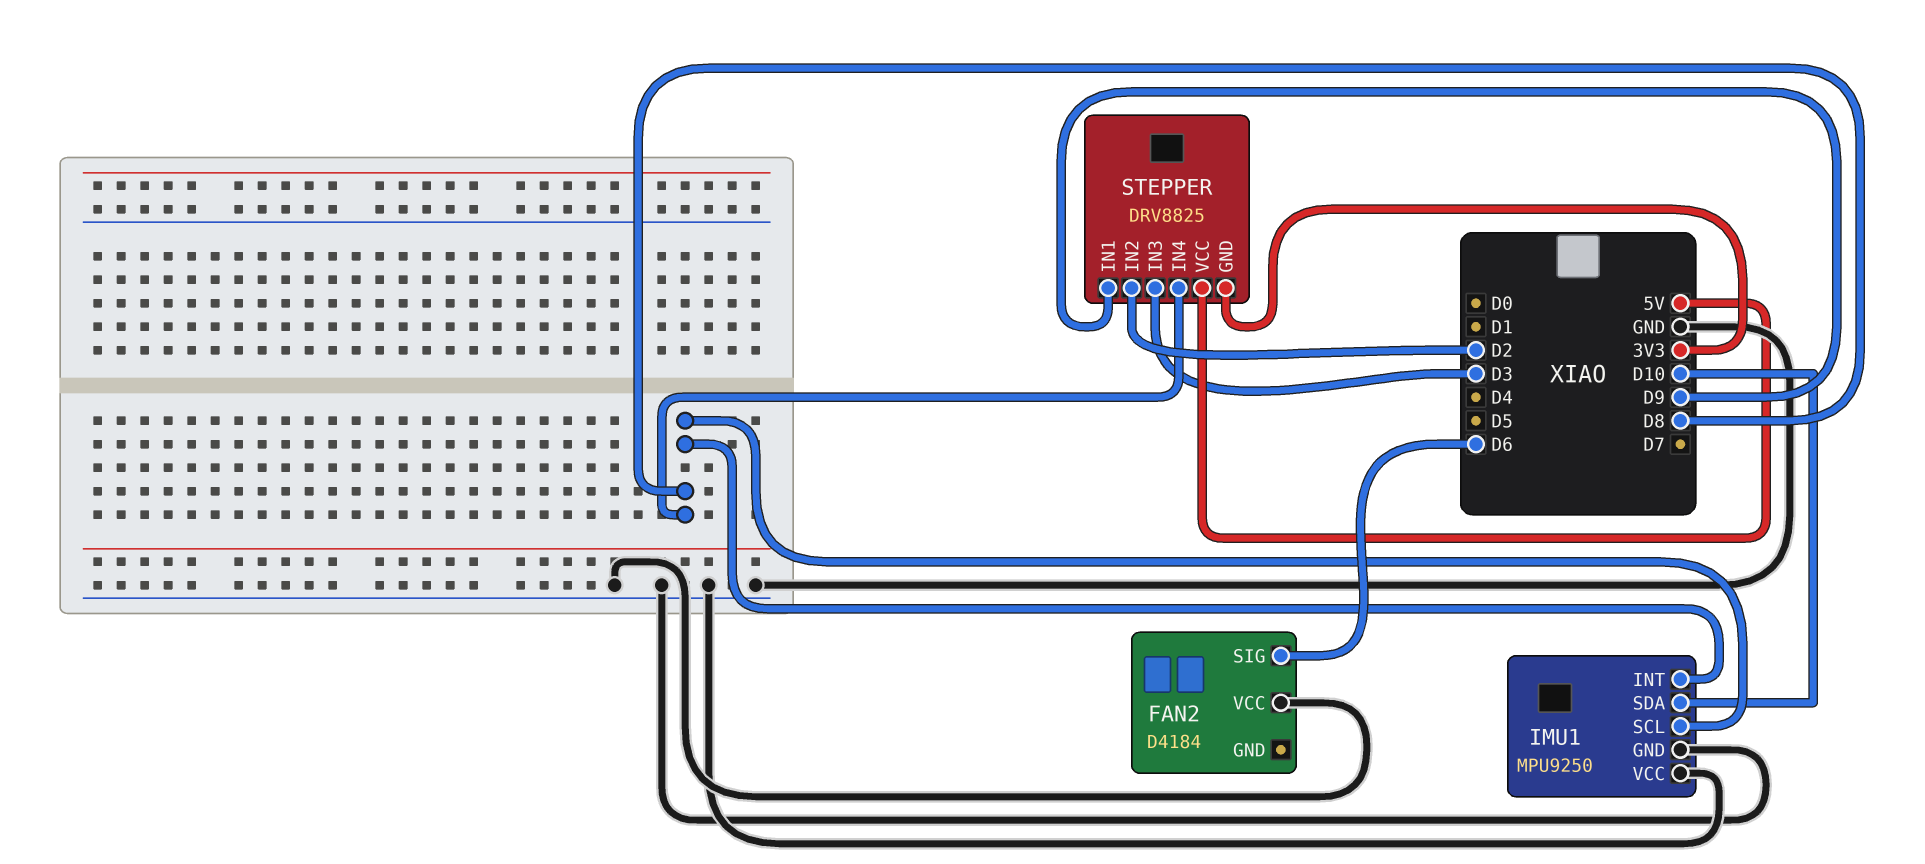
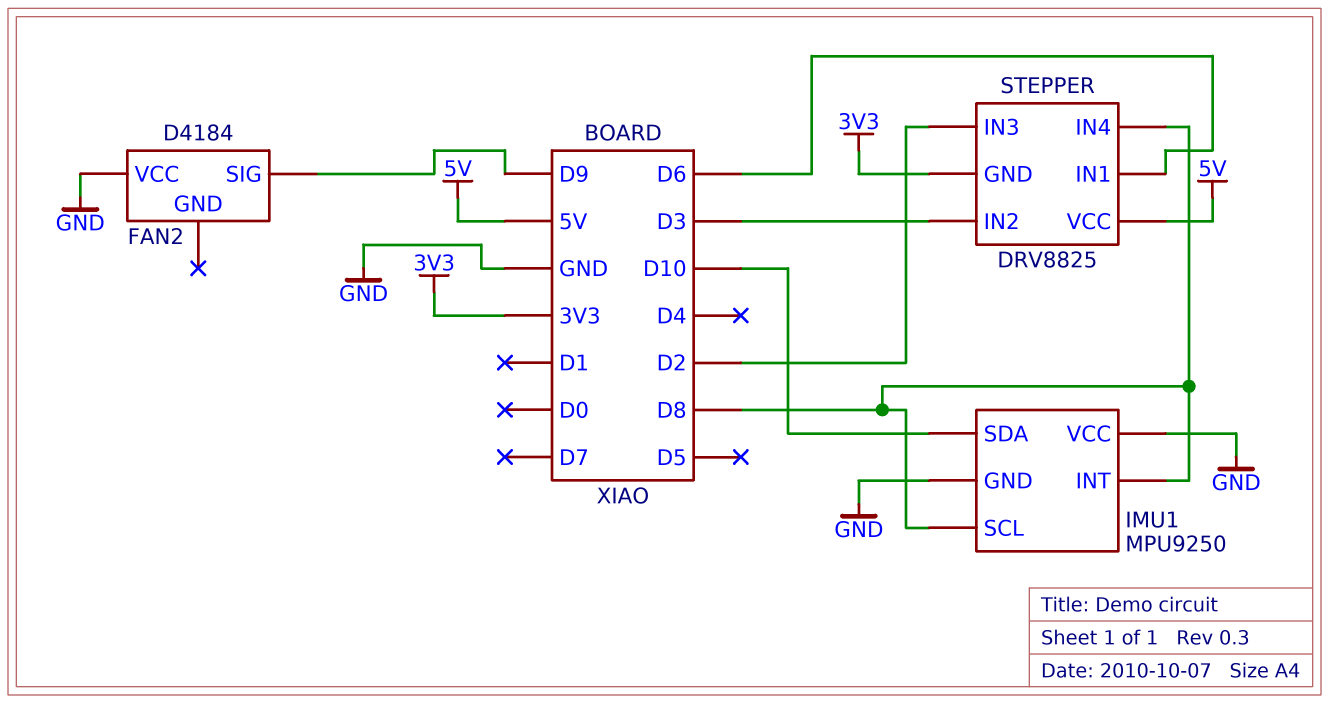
FAN2 pin SIG: D6 -> D9
STEPPER pin IN1: D9 -> D6
STEPPER pin IN2: D2 -> D3
STEPPER pin IN3: D3 -> D2

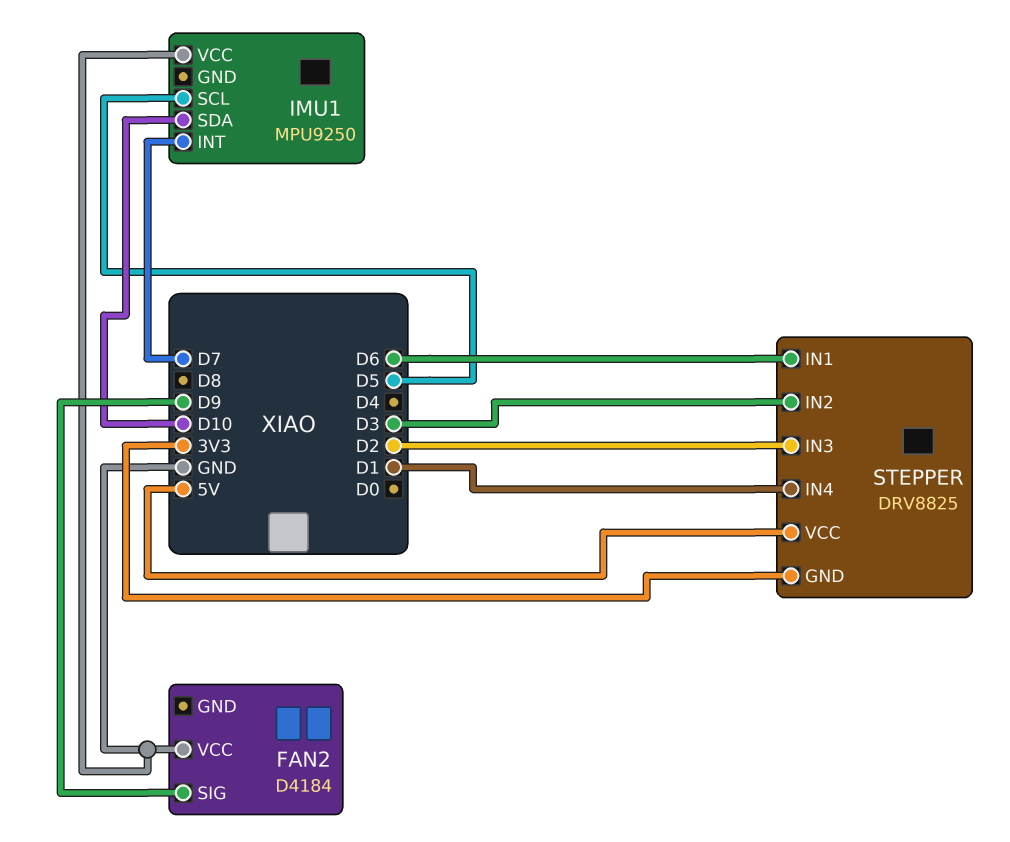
IMU1 pin GND: GND -> none
IMU1 pin INT: D8 -> D7
IMU1 pin SCL: D8 -> D5
STEPPER pin IN4: D8 -> D1

